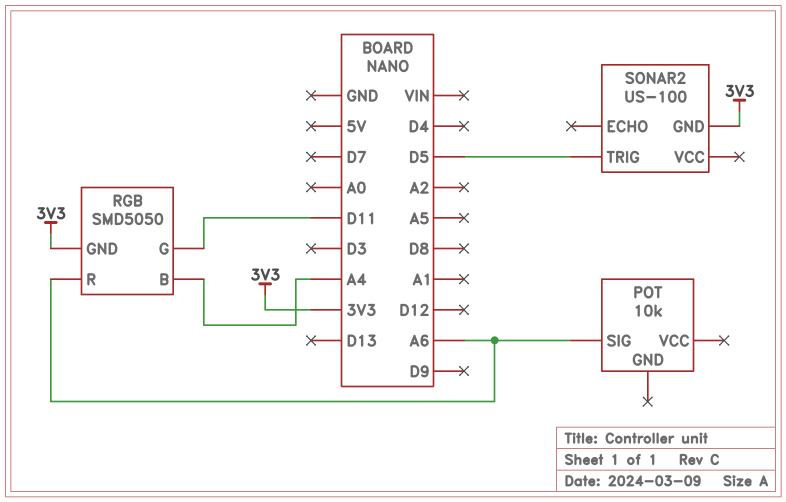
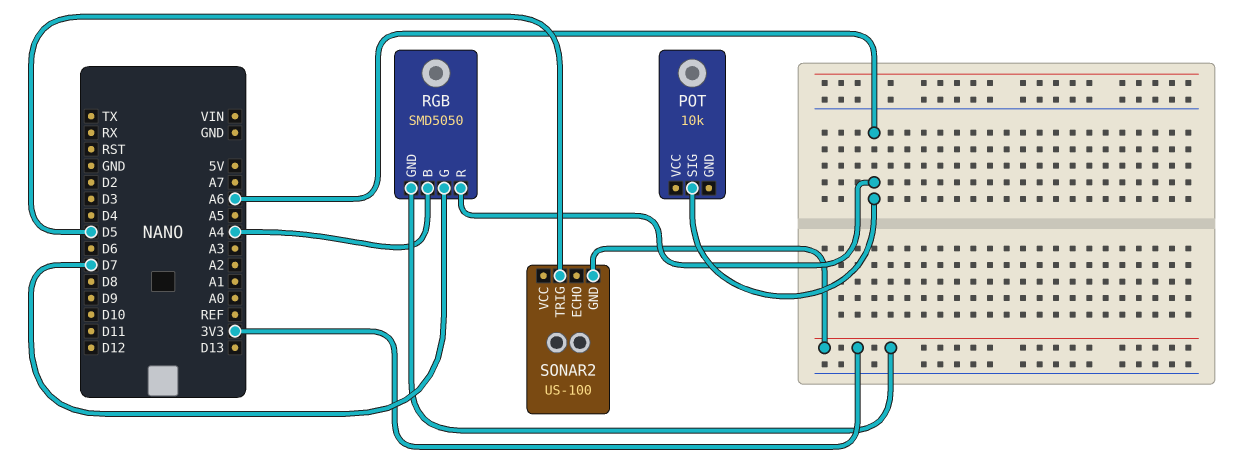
RGB pin G: D11 -> D7

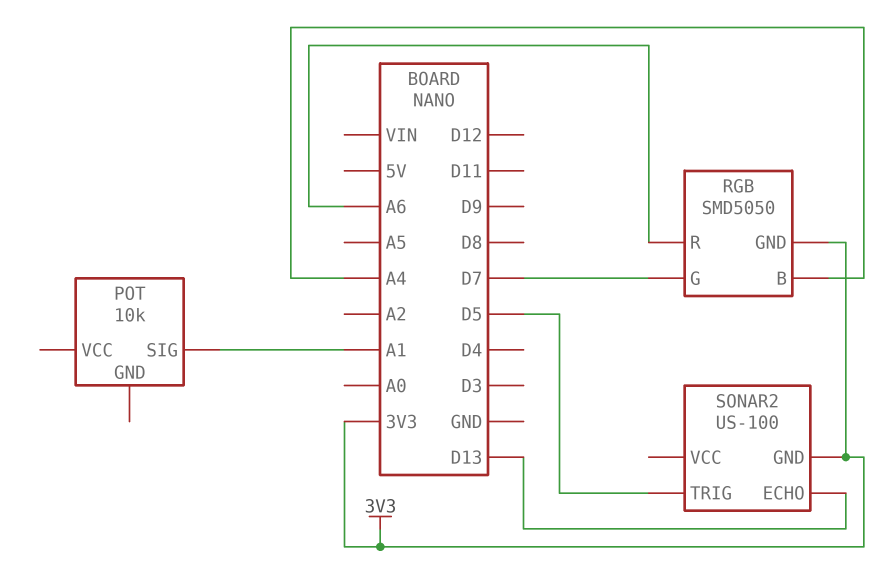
POT pin SIG: A6 -> A1
SONAR2 pin ECHO: none -> D13

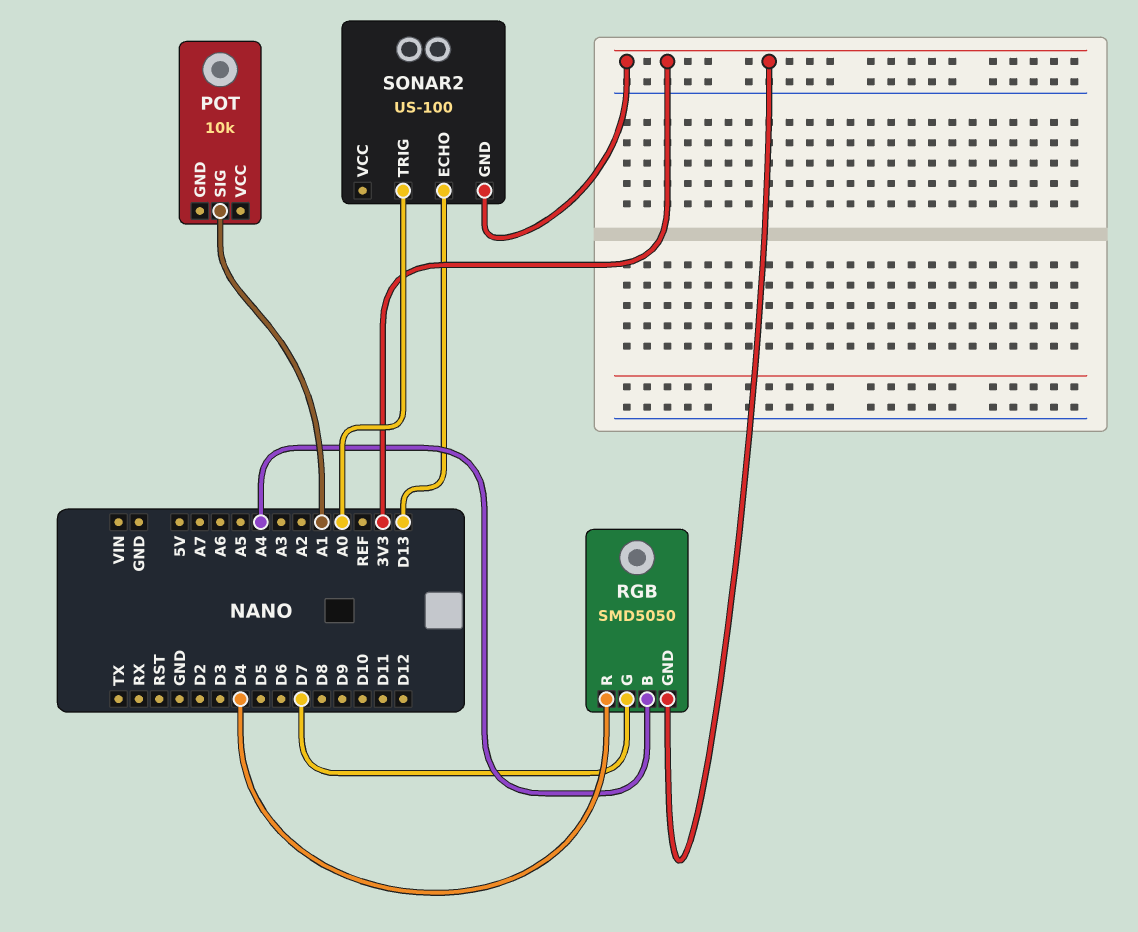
RGB pin R: A6 -> D4
SONAR2 pin TRIG: D5 -> A0

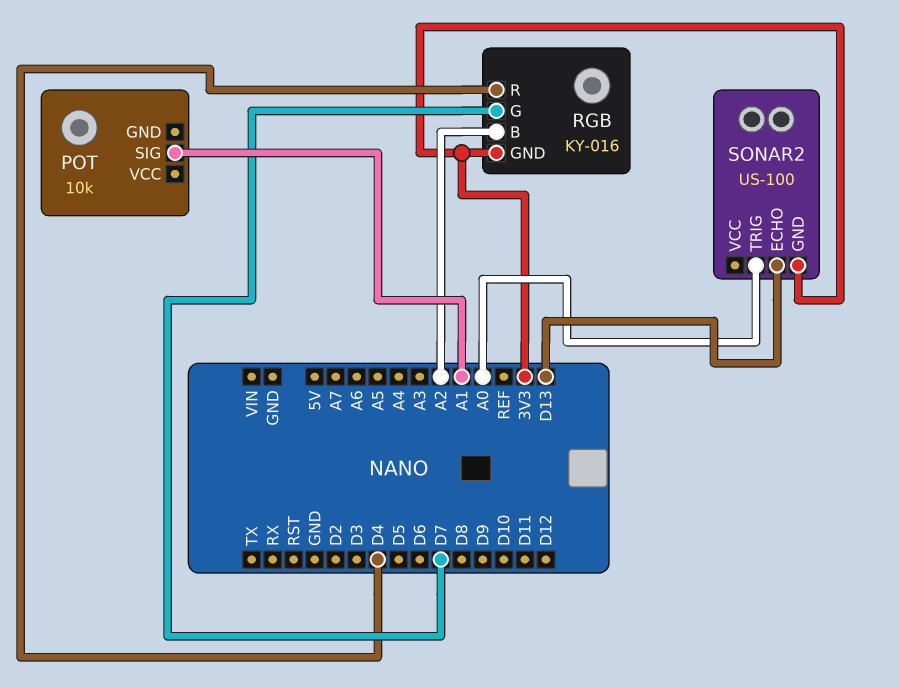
RGB: SMD5050 -> KY-016
RGB pin B: A4 -> A2

